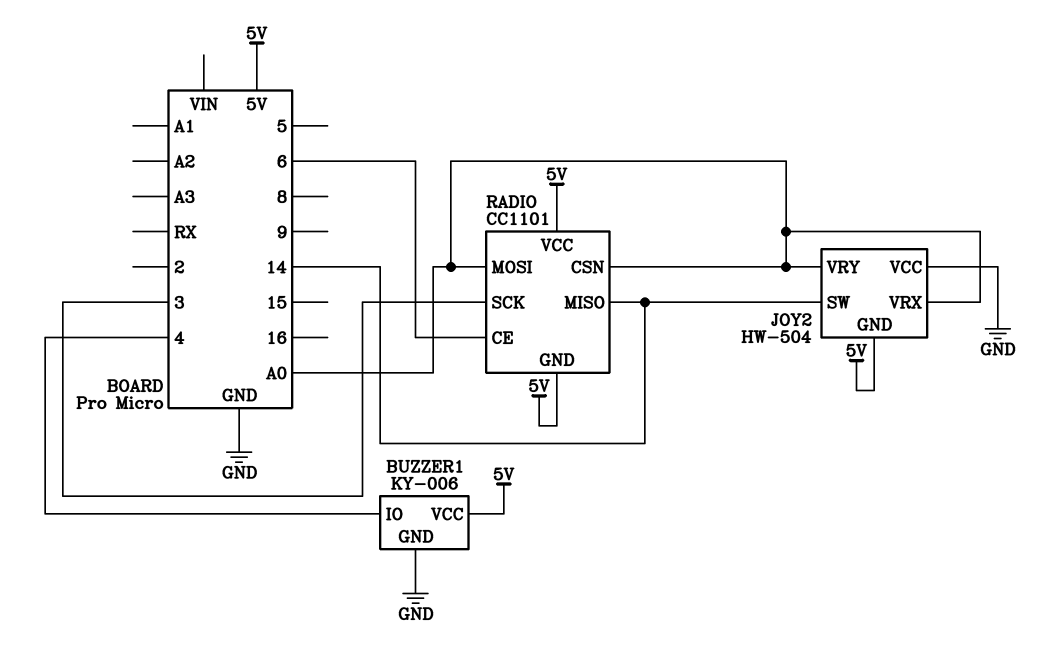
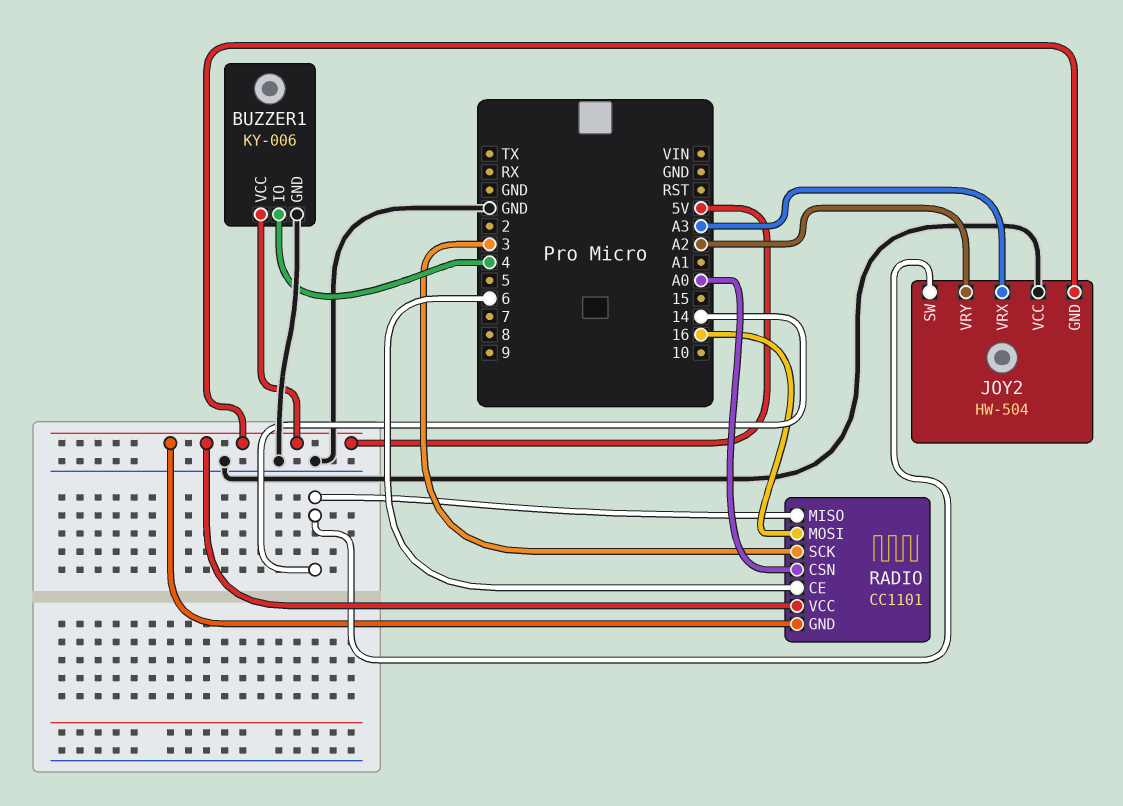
JOY2 pin VRX: A0 -> A3
JOY2 pin VRY: A0 -> A2
RADIO pin MOSI: A0 -> 16

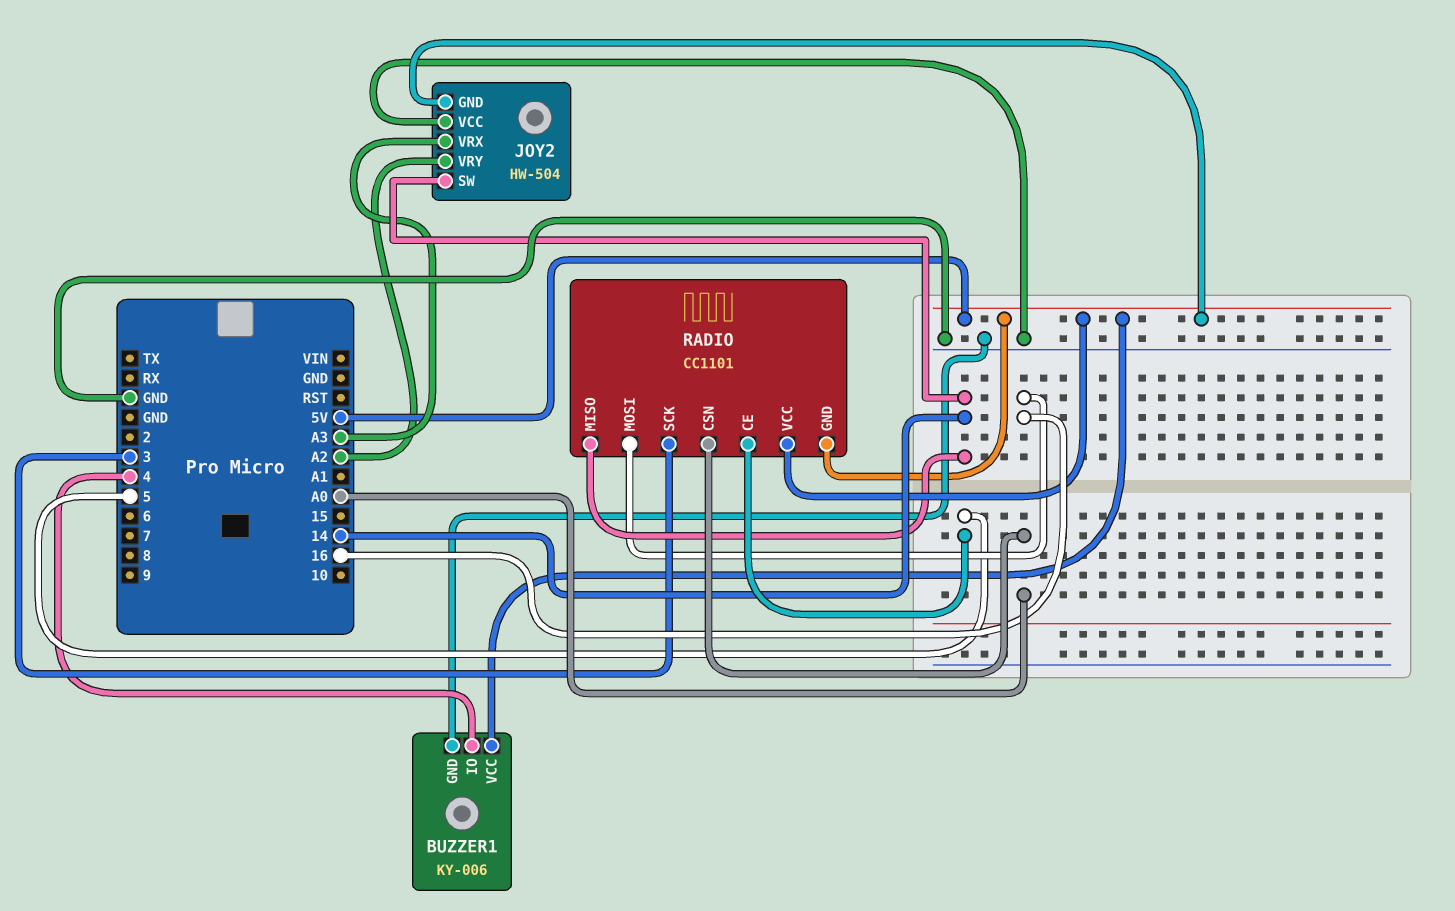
RADIO pin CE: 6 -> 5

